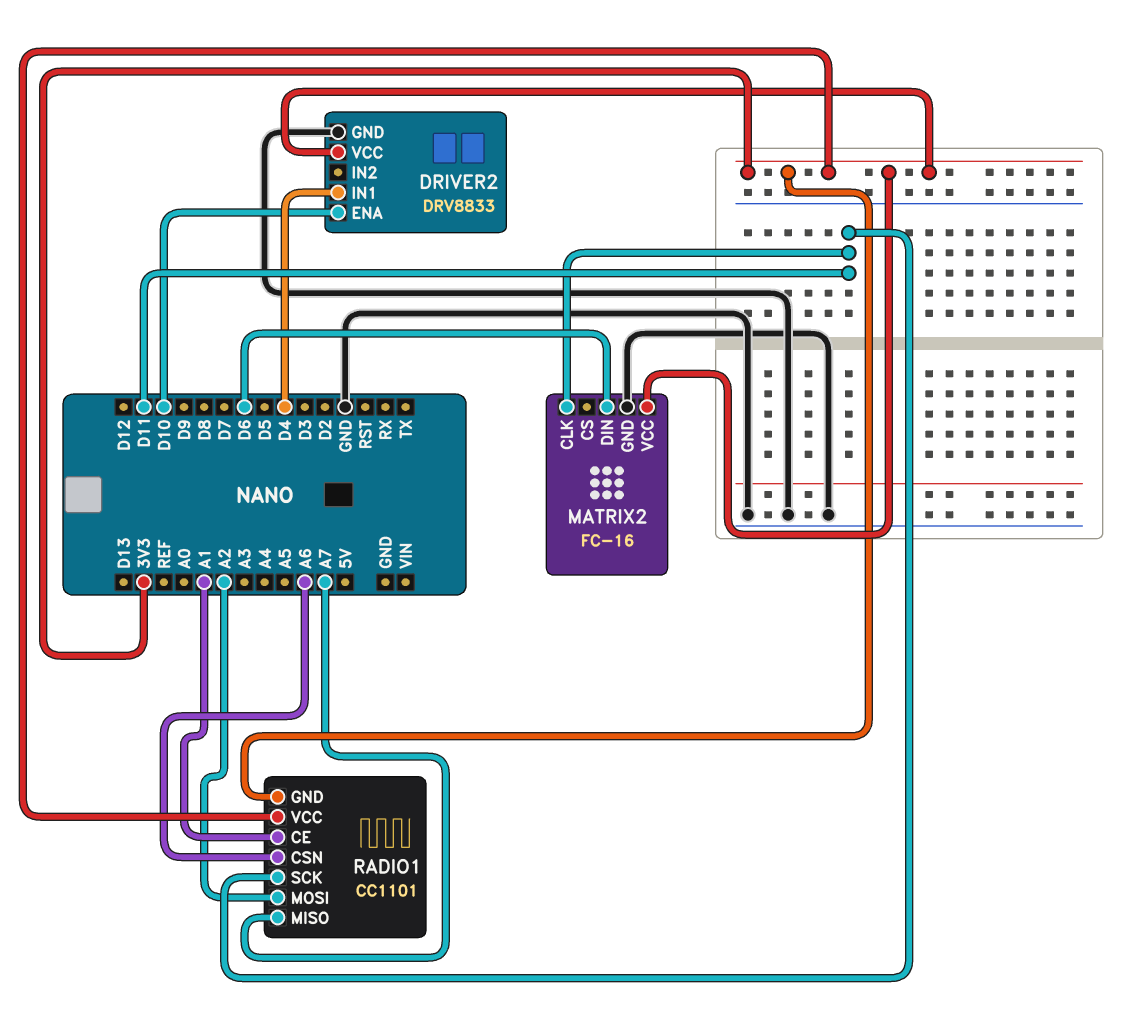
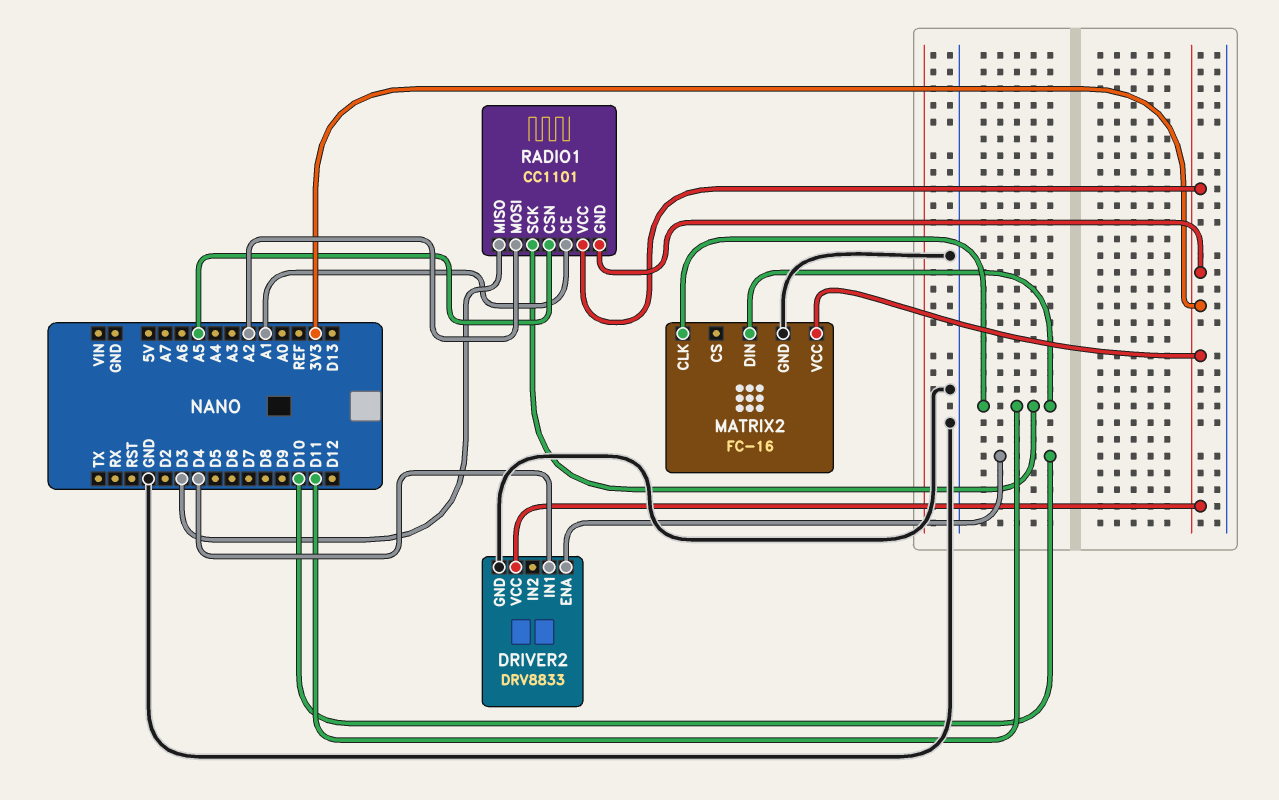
MATRIX2 pin DIN: D6 -> D11
RADIO1 pin CSN: A6 -> A5
RADIO1 pin MISO: A7 -> D3

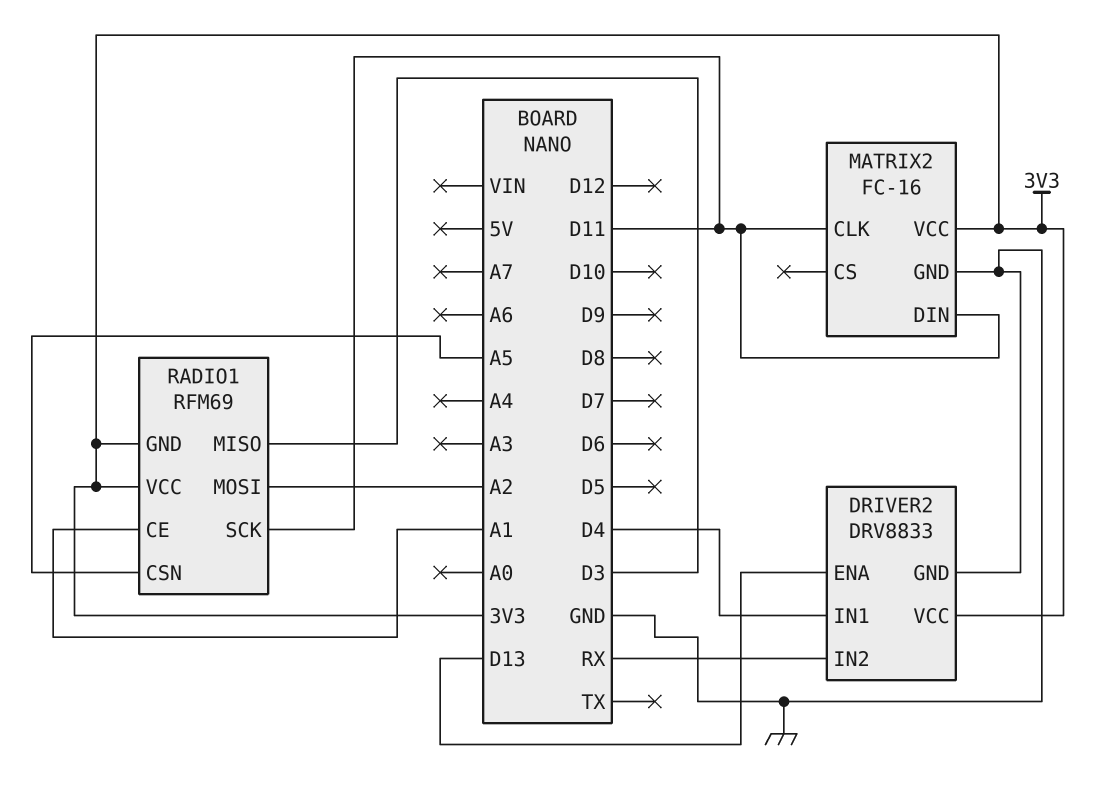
DRIVER2 pin ENA: D10 -> D13
DRIVER2 pin IN2: none -> RX
RADIO1: CC1101 -> RFM69

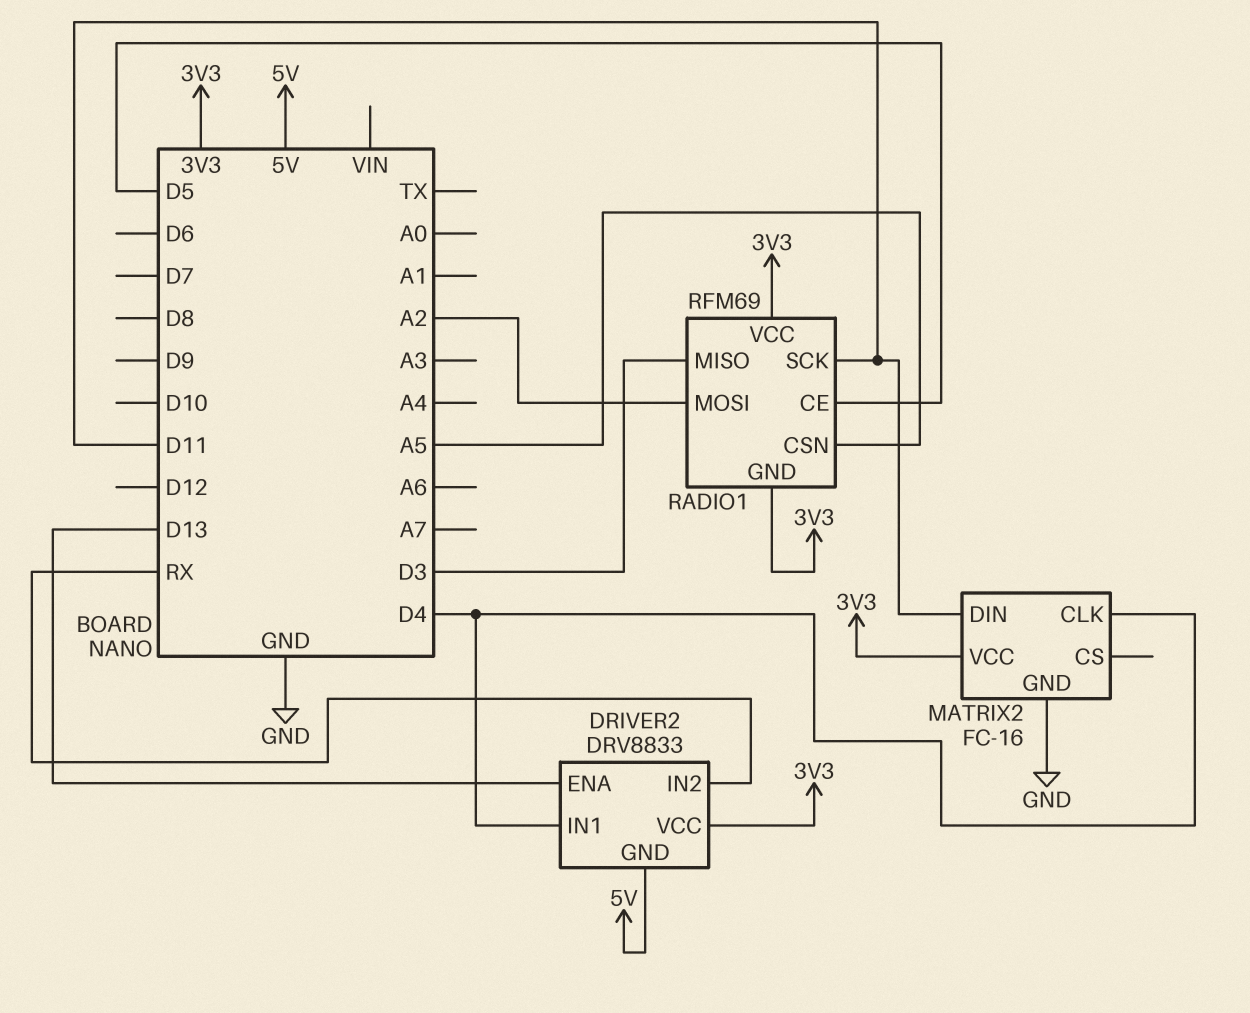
DRIVER2 pin GND: GND -> 5V
MATRIX2 pin CLK: D11 -> D4
RADIO1 pin CE: A1 -> D5

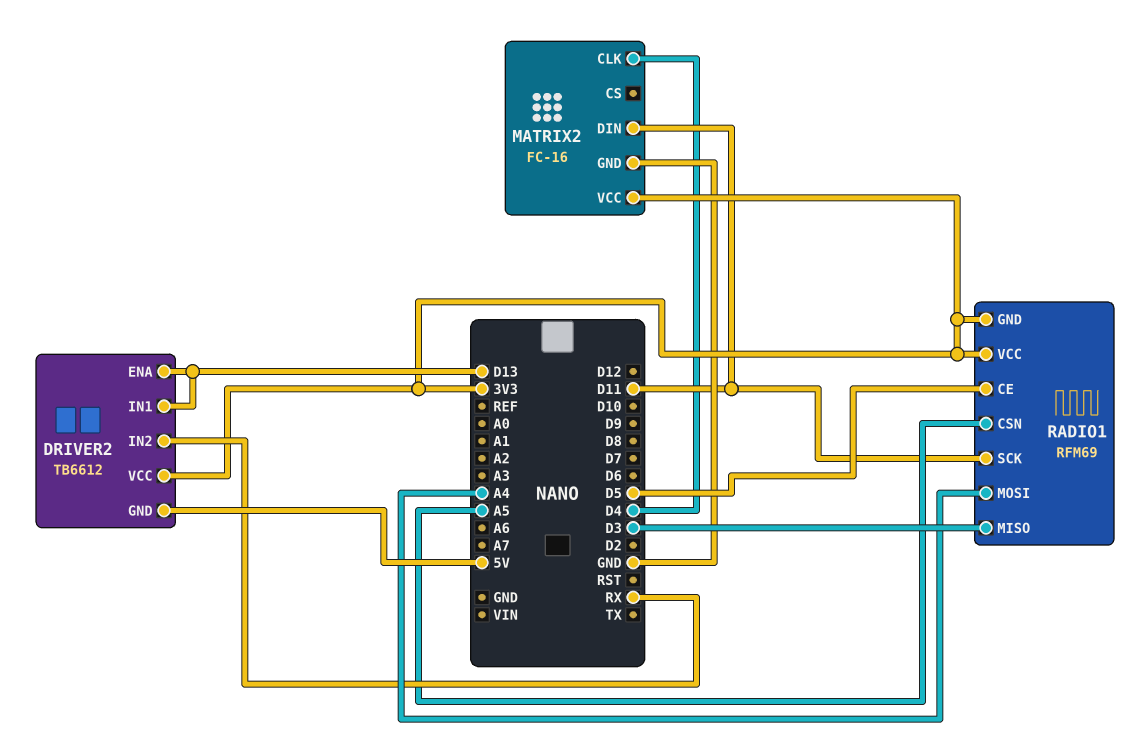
DRIVER2: DRV8833 -> TB6612
DRIVER2 pin IN1: D4 -> D13
RADIO1 pin MOSI: A2 -> A4

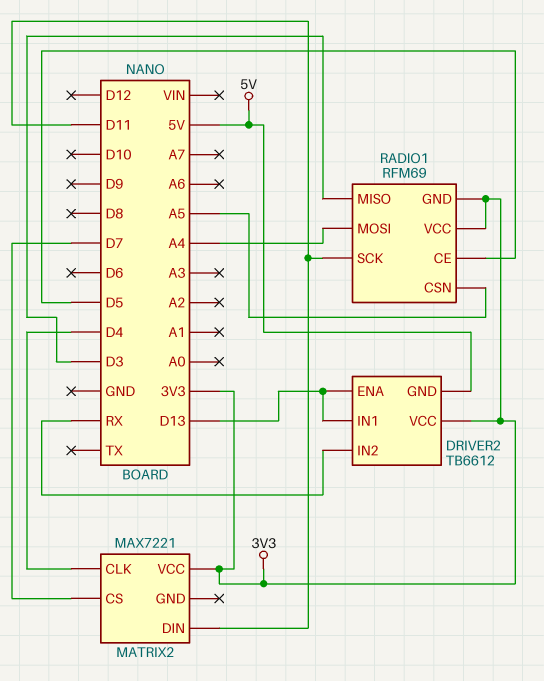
MATRIX2: FC-16 -> MAX7221
MATRIX2 pin CS: none -> D7
MATRIX2 pin GND: GND -> none

